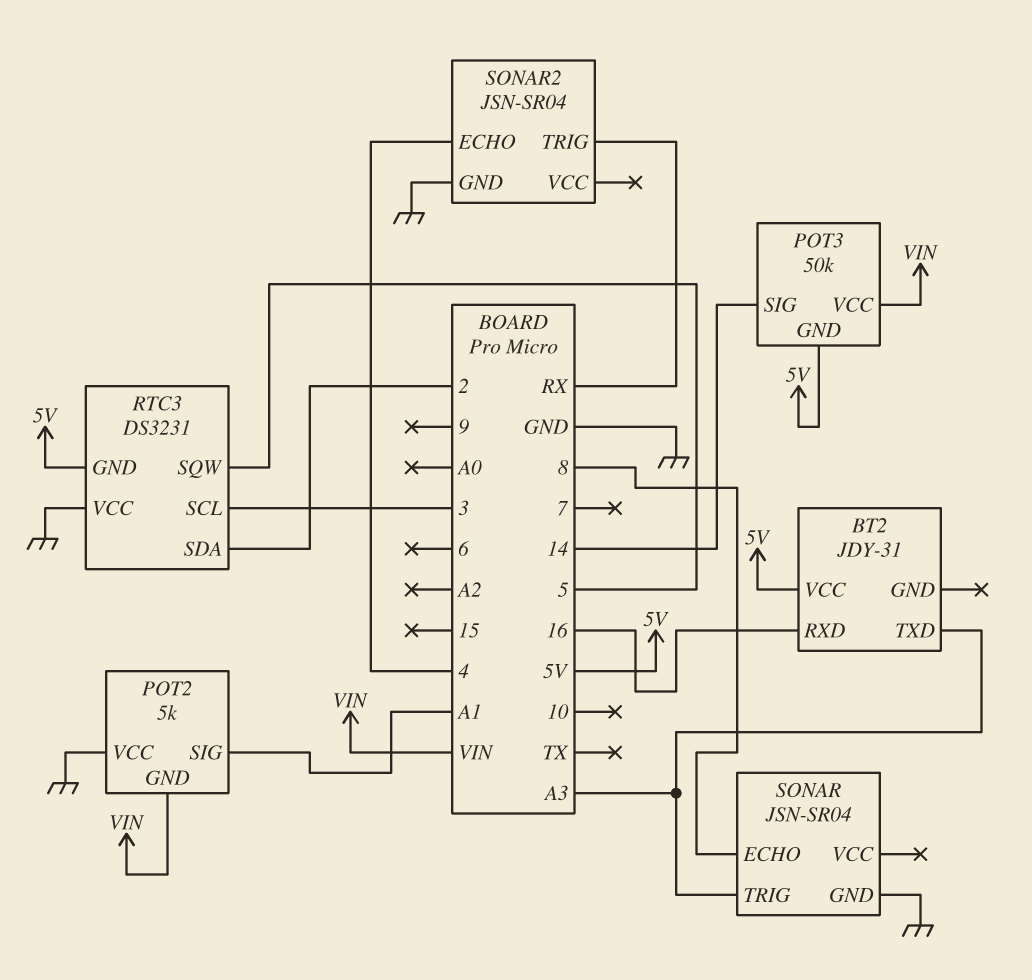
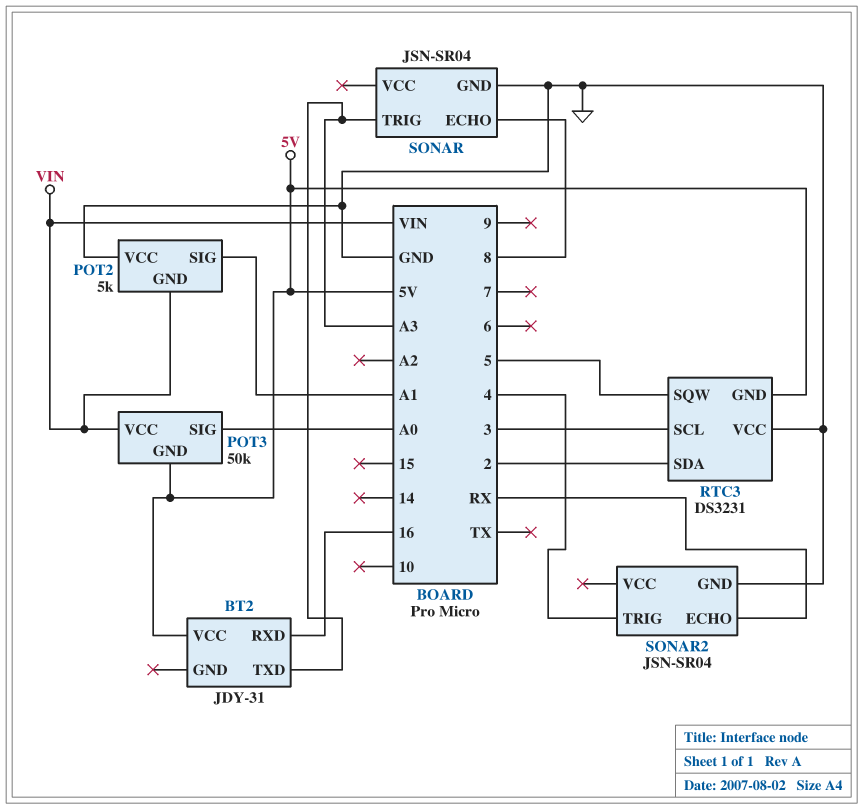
POT3 pin SIG: 14 -> A0
SONAR2 pin ECHO: 4 -> RX
SONAR2 pin TRIG: RX -> 4

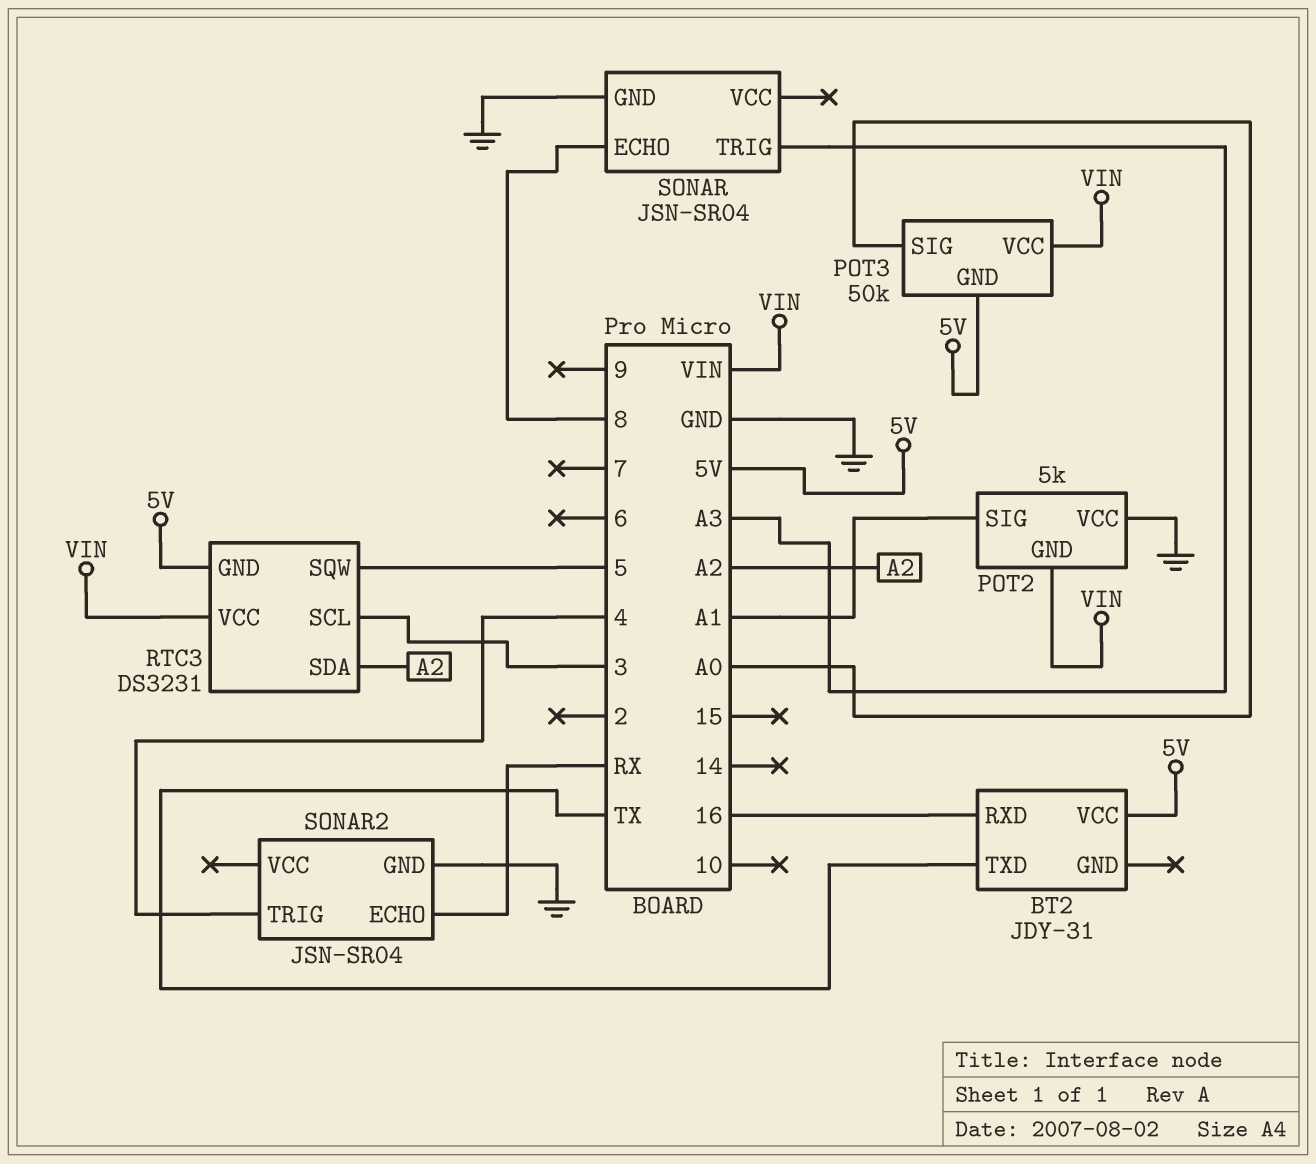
BT2 pin TXD: A3 -> TX
RTC3 pin SDA: 2 -> A2
RTC3 pin VCC: GND -> VIN

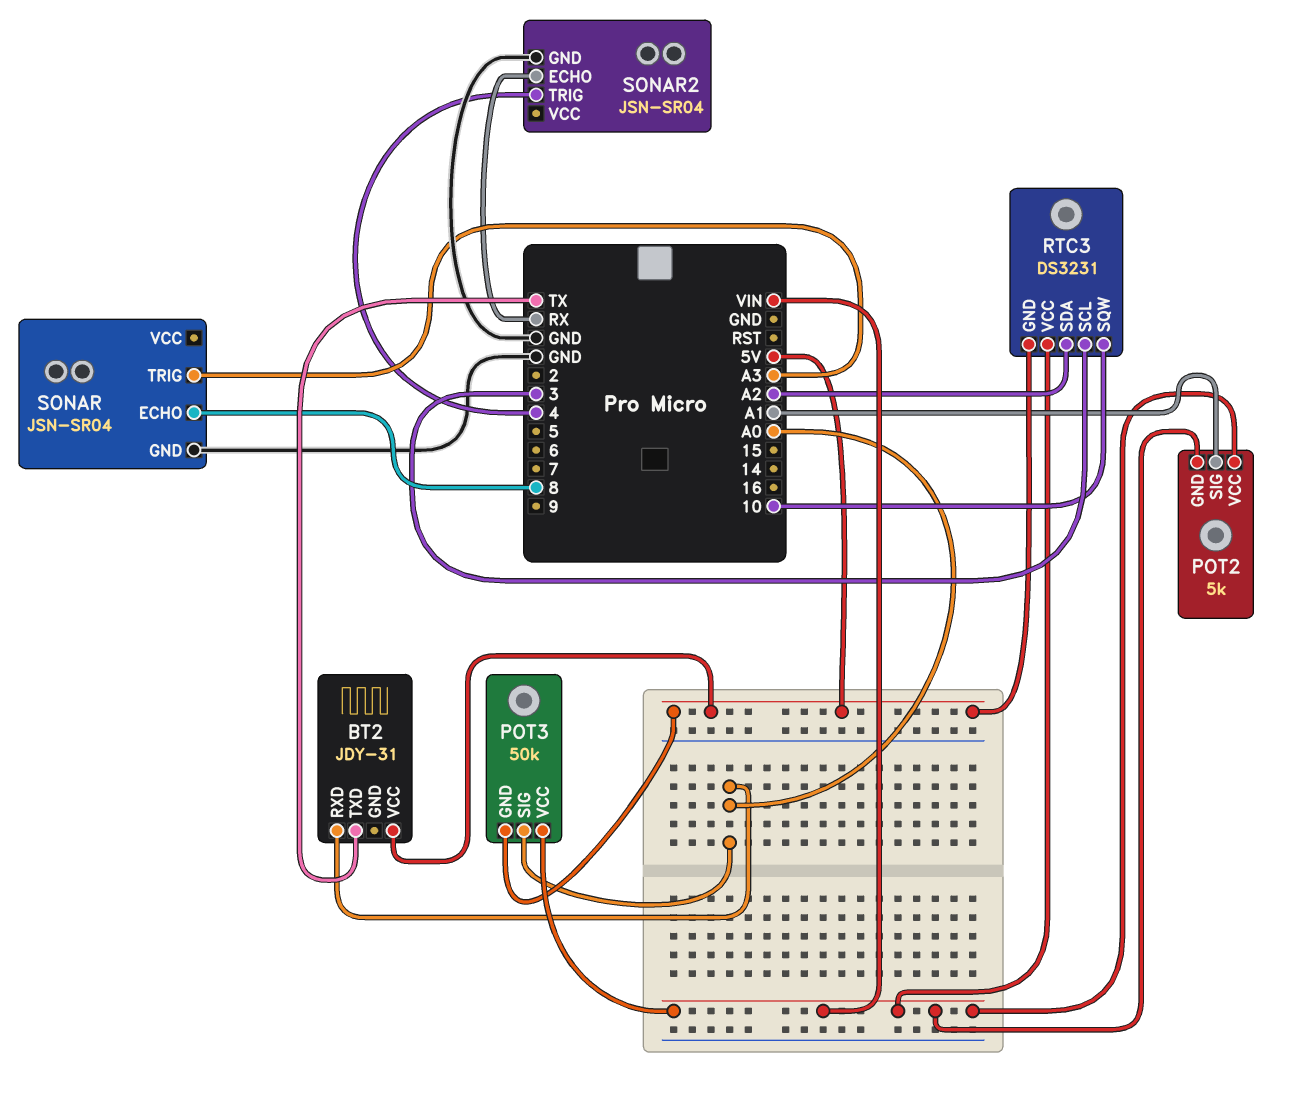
BT2 pin RXD: 16 -> A0
POT2 pin VCC: GND -> VIN
RTC3 pin SQW: 5 -> 10

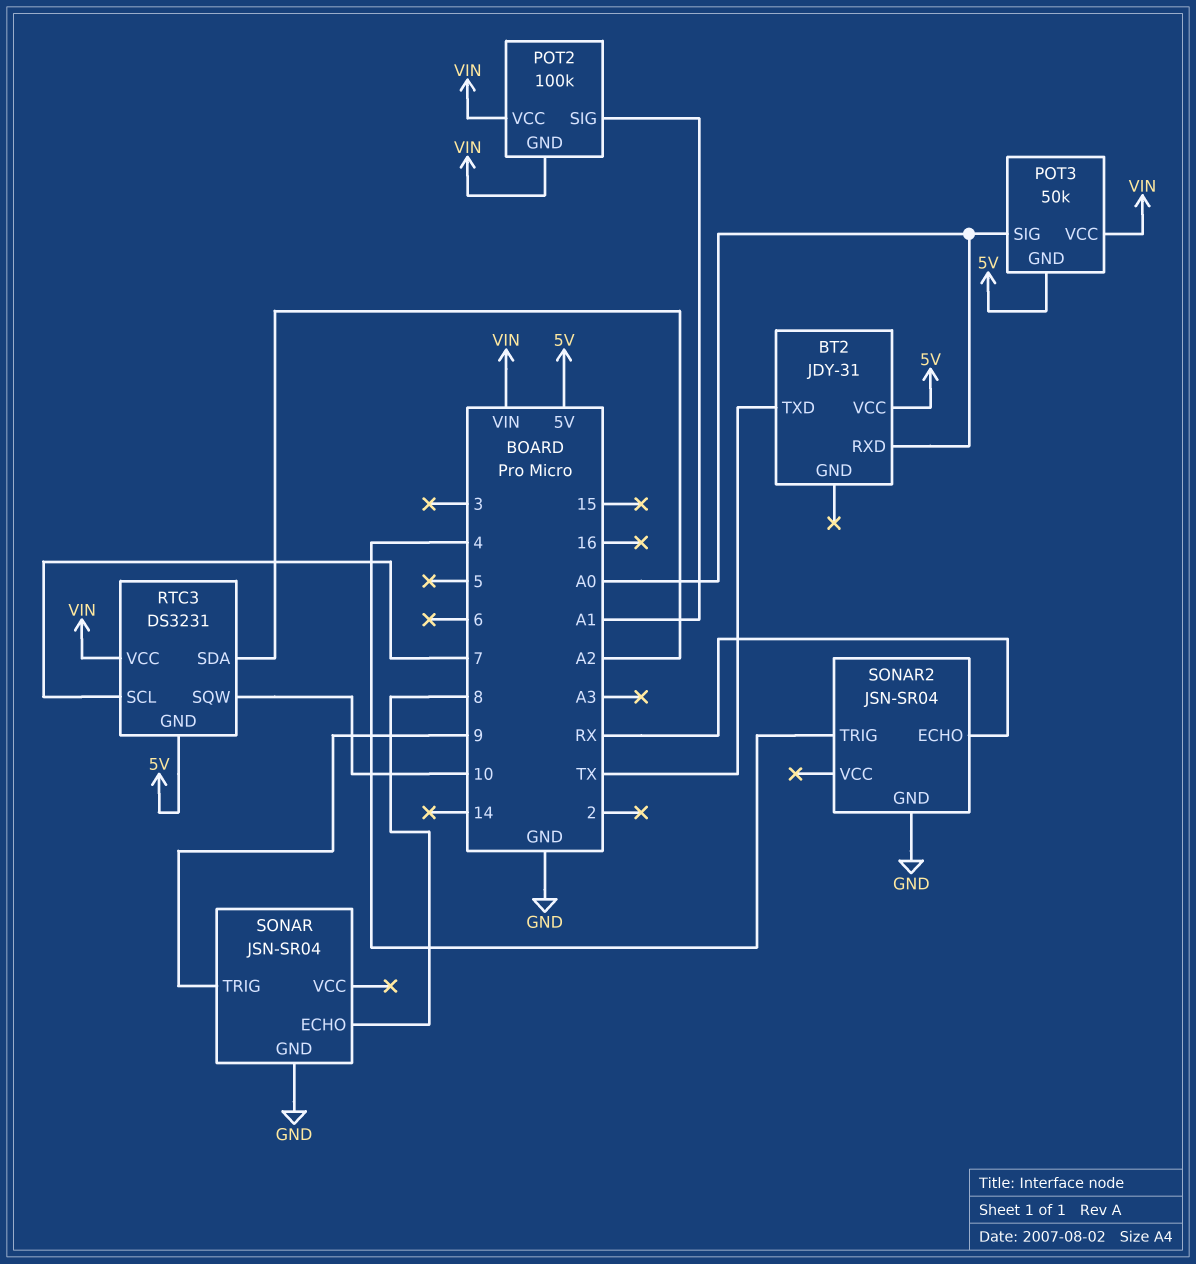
POT2: 5k -> 100k
RTC3 pin SCL: 3 -> 7
SONAR pin TRIG: A3 -> 9

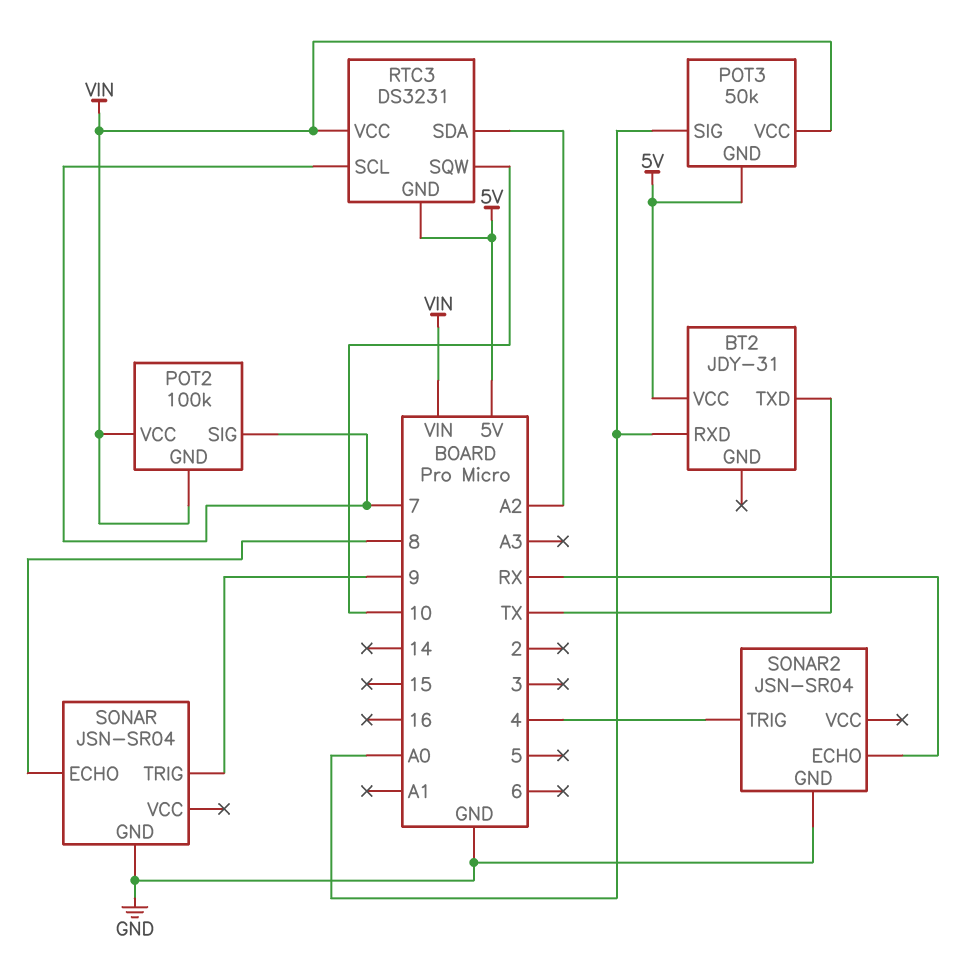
POT2 pin SIG: A1 -> 7

